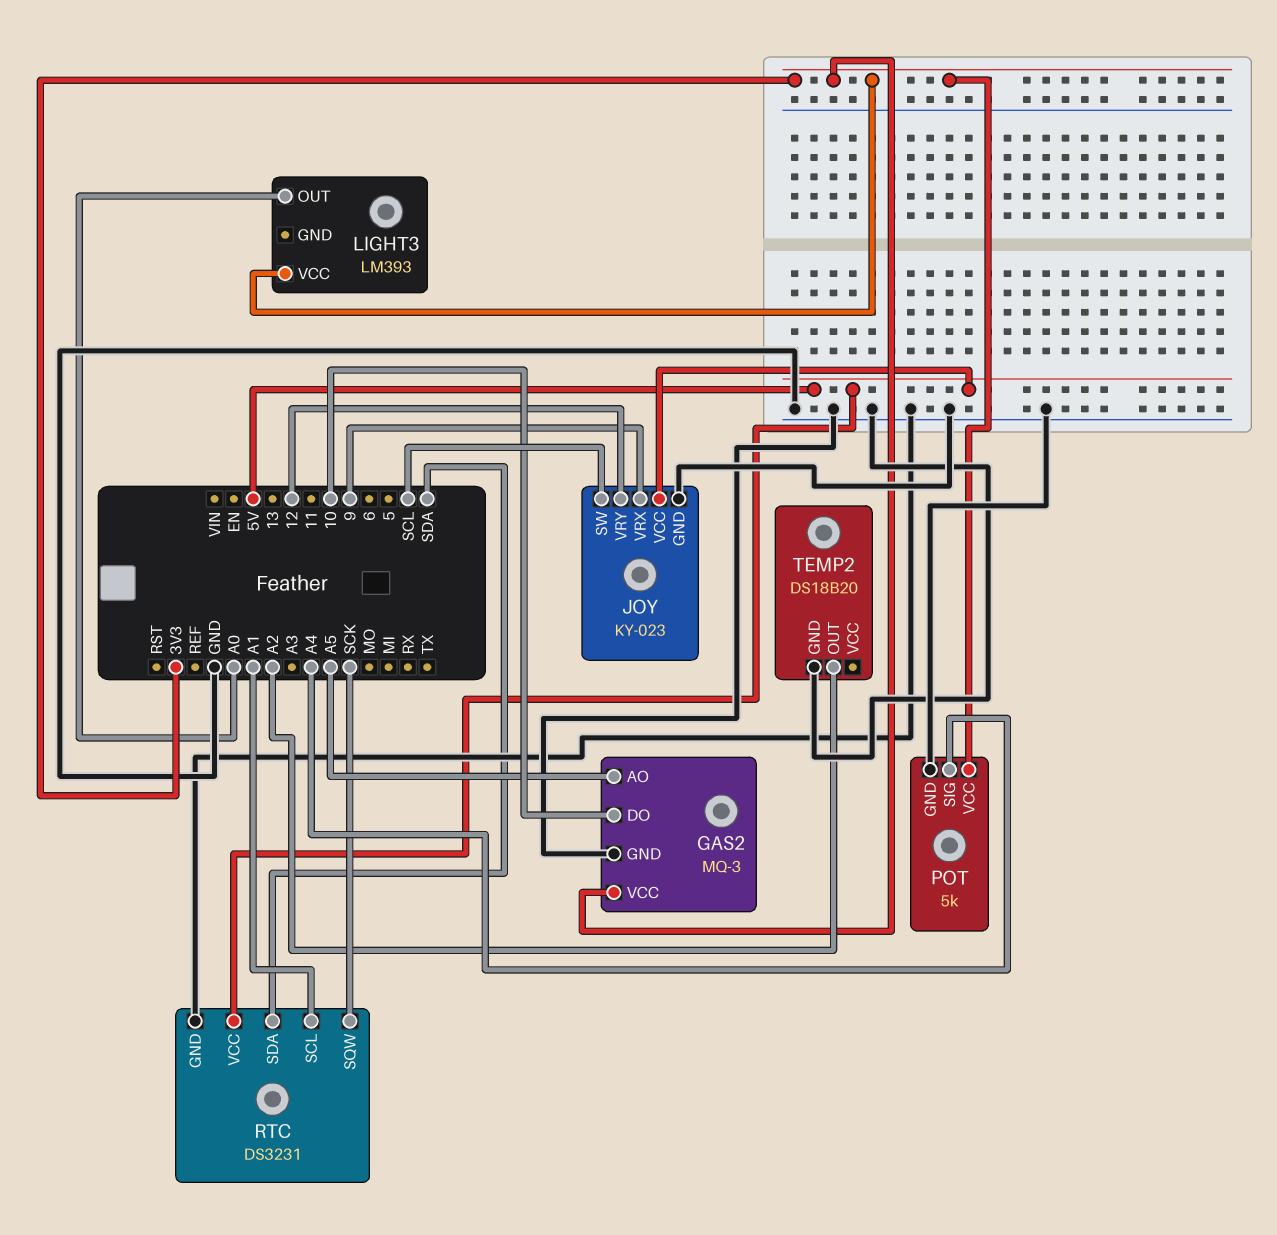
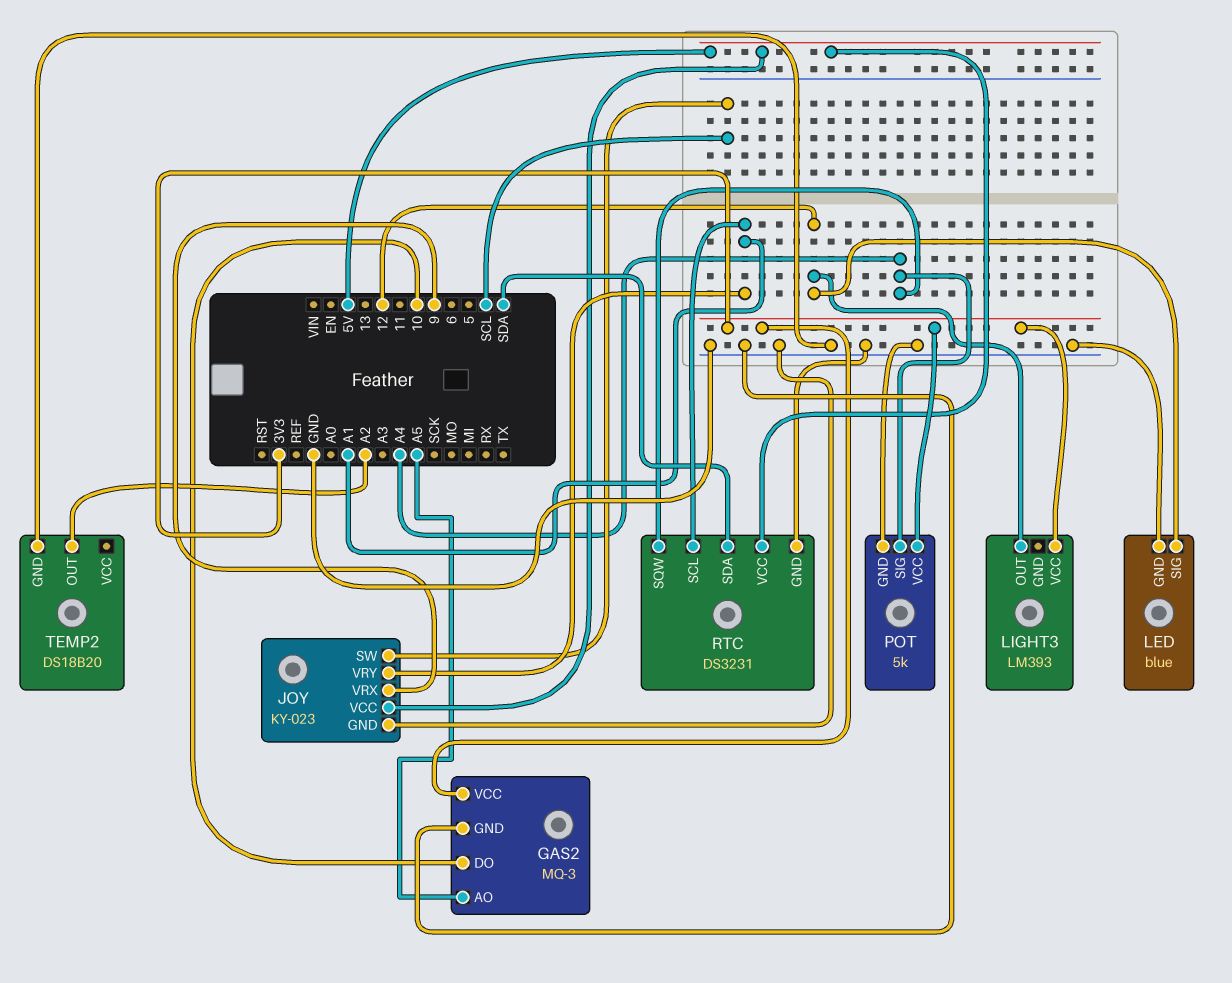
JOY pin VRY: 12 -> A1
LED: none -> blue
LED pin GND: none -> GND
LED pin SIG: none -> 12
LIGHT3 pin OUT: A0 -> 12
RTC pin SQW: SCK -> A4

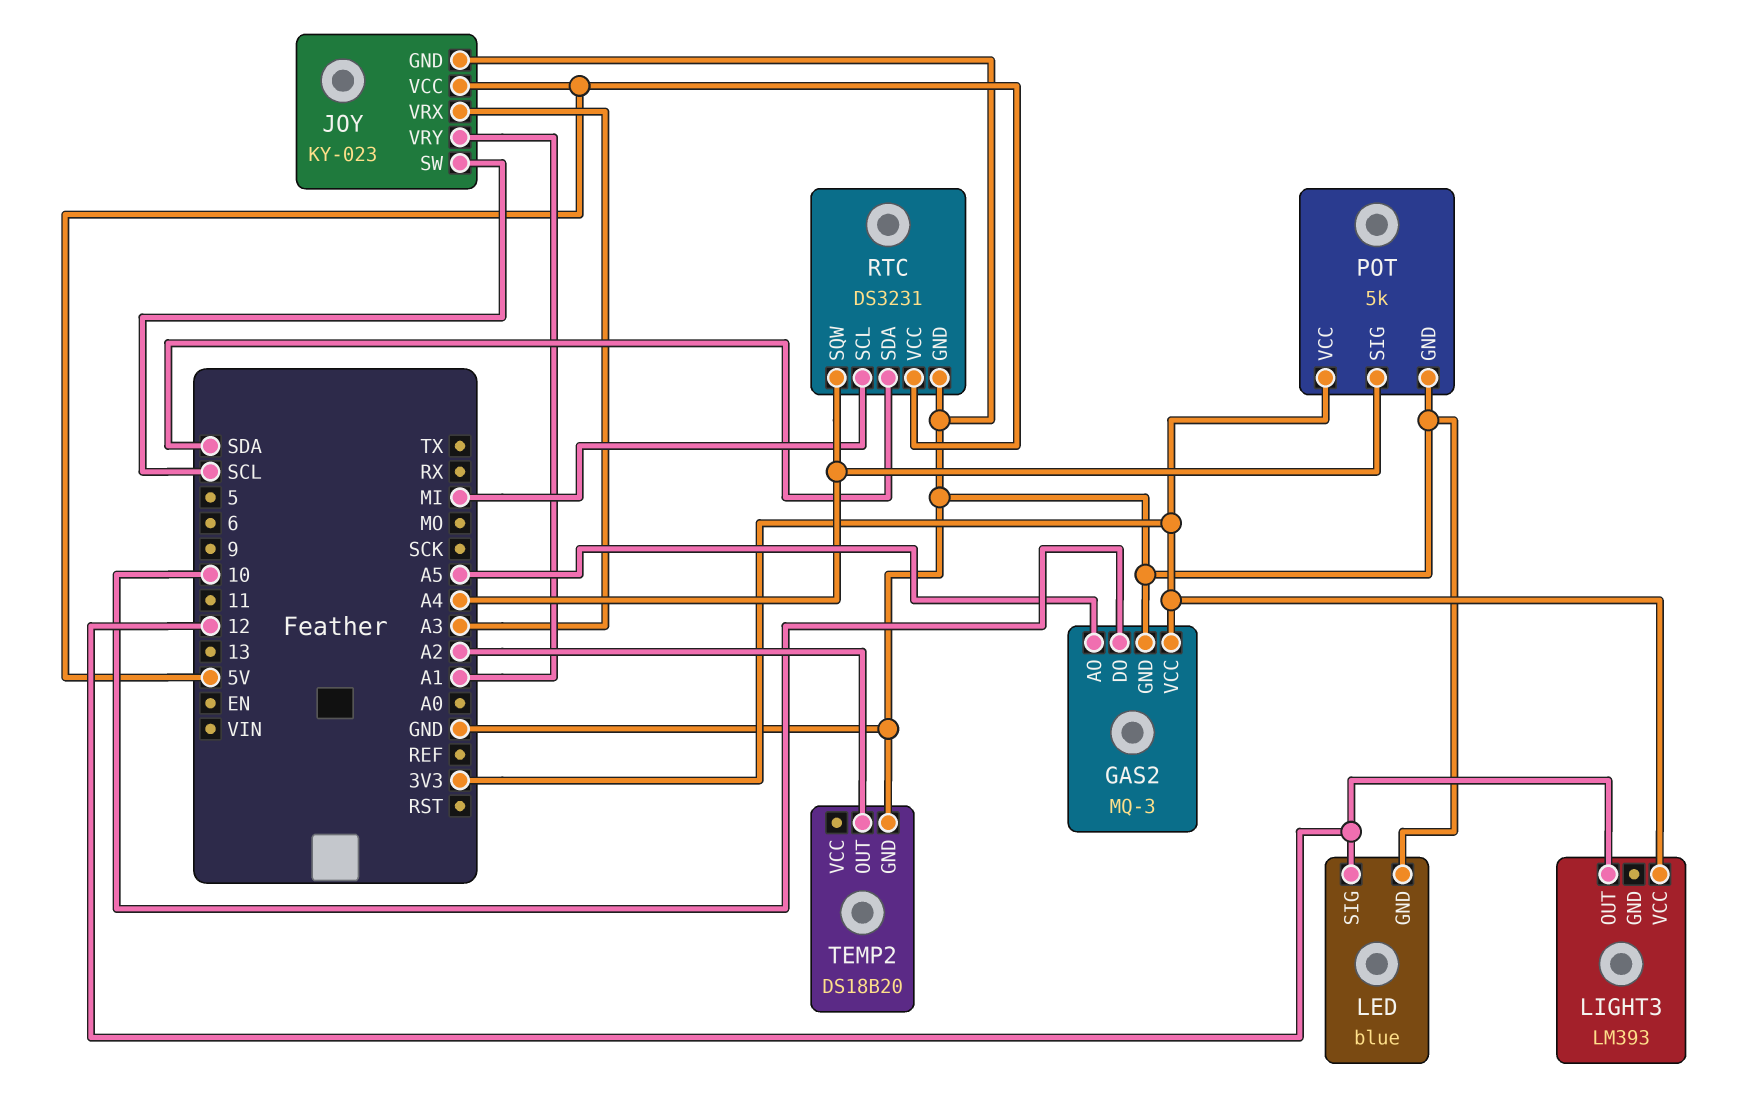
JOY pin VRX: 9 -> A3
RTC pin SCL: A1 -> MI

